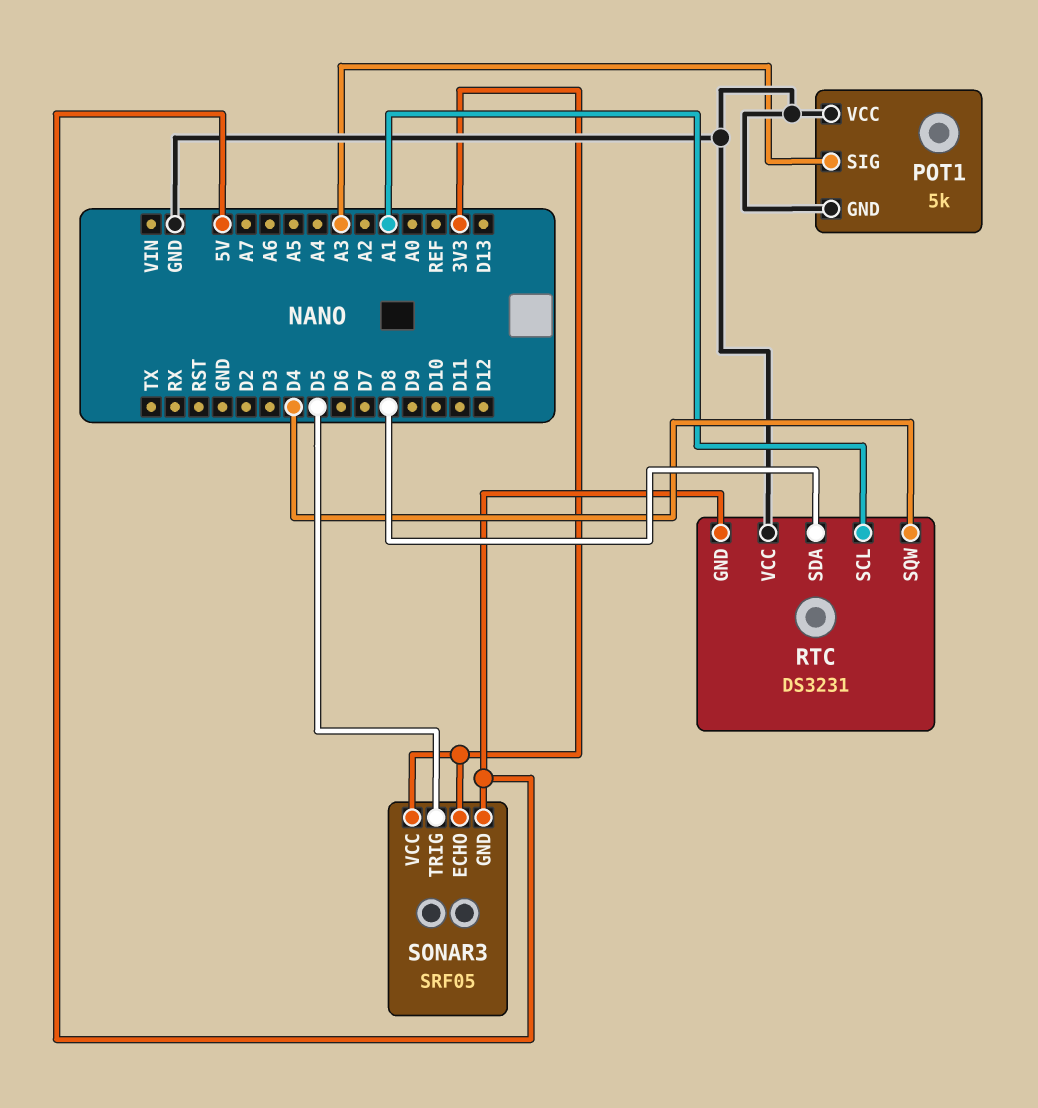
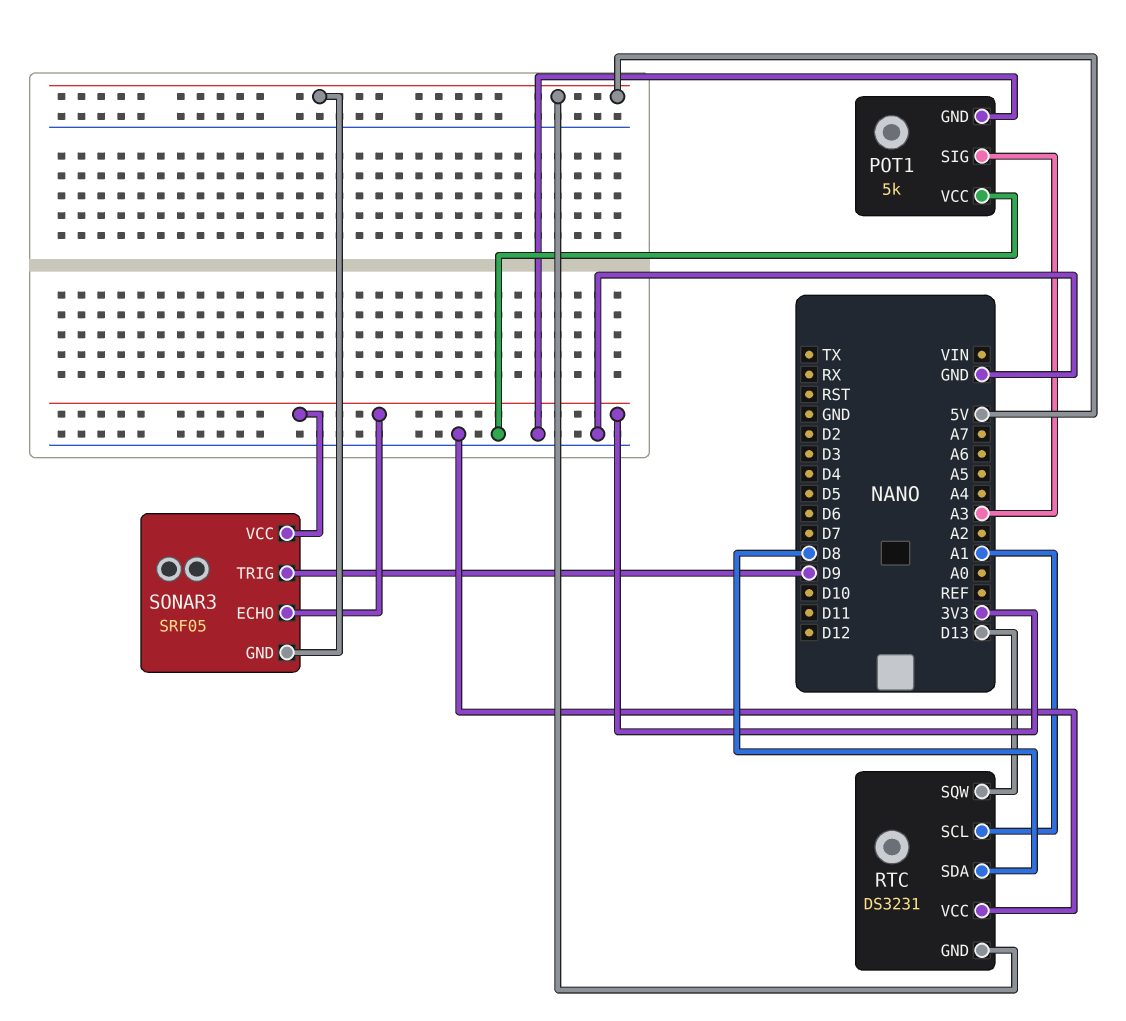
RTC pin SQW: D4 -> D13
SONAR3 pin TRIG: D5 -> D9

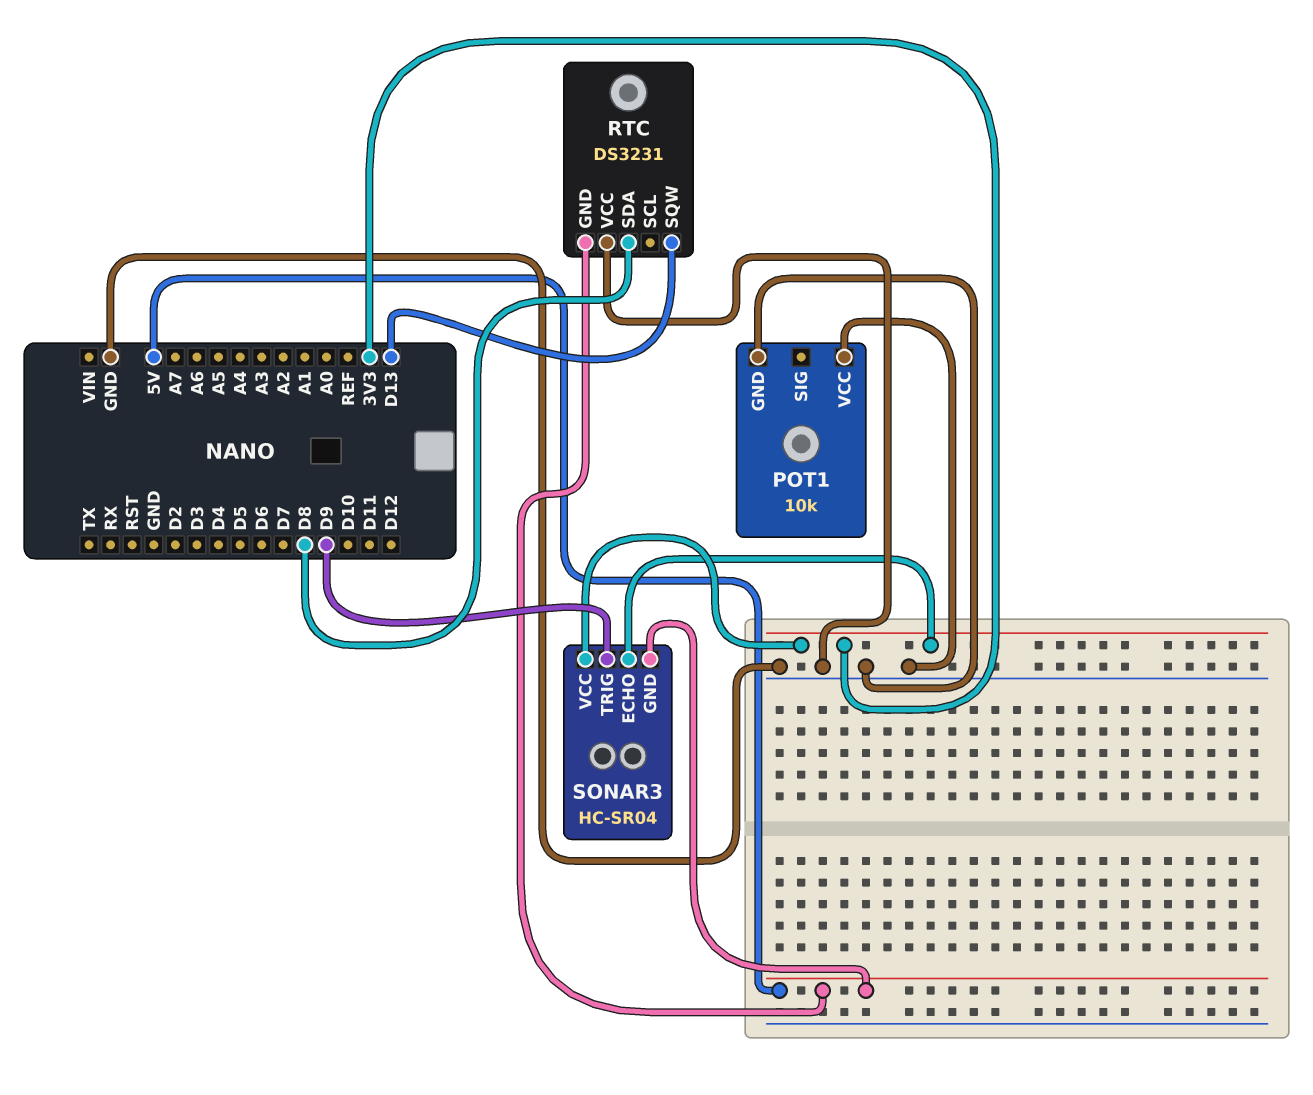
POT1: 5k -> 10k
POT1 pin SIG: A3 -> none
RTC pin SCL: A1 -> none
SONAR3: SRF05 -> HC-SR04

